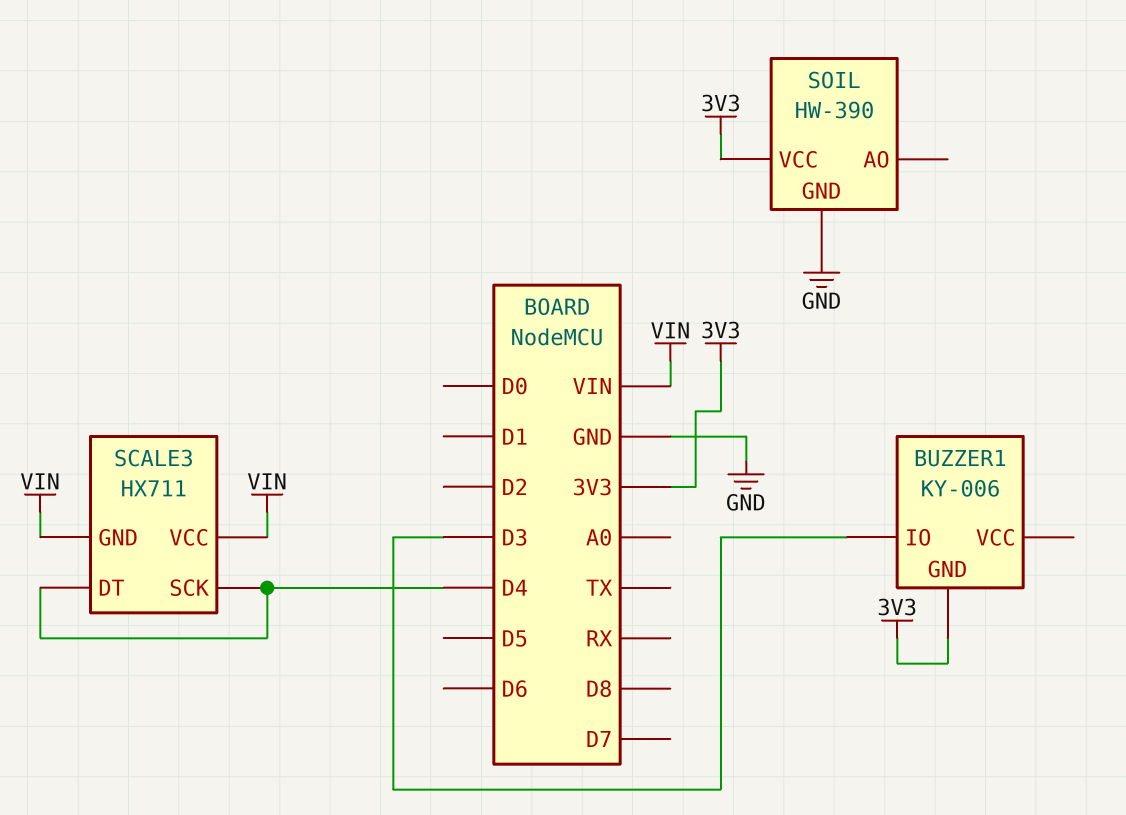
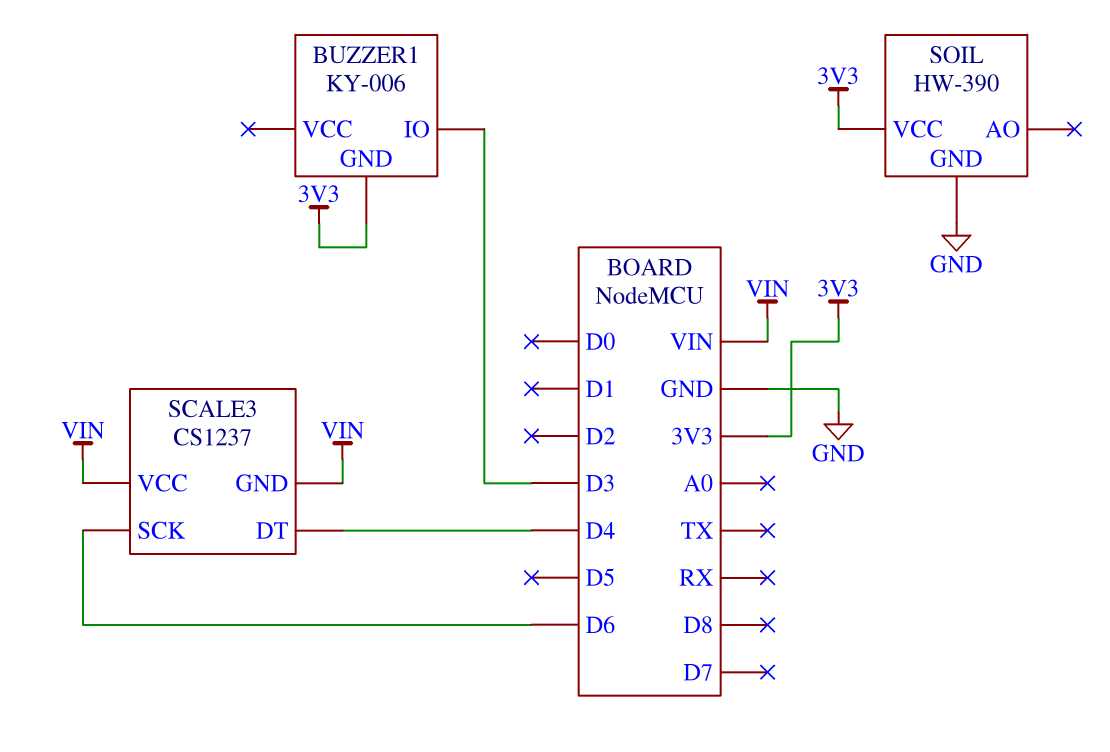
SCALE3: HX711 -> CS1237
SCALE3 pin SCK: D4 -> D6

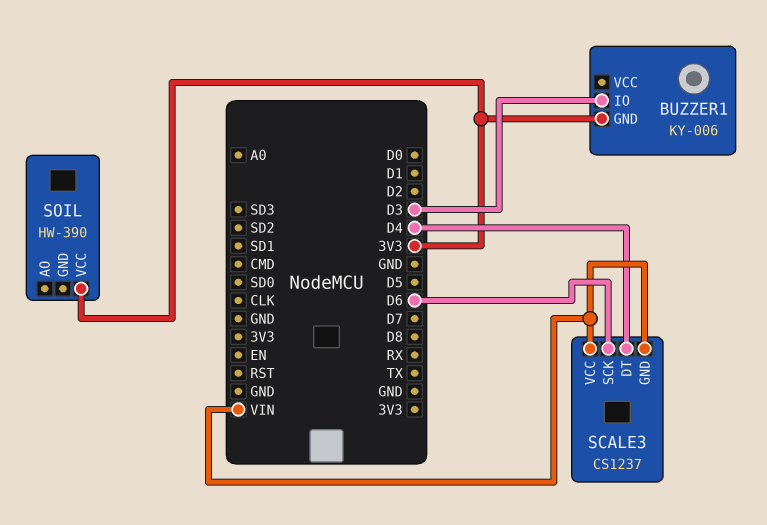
SOIL pin GND: GND -> none

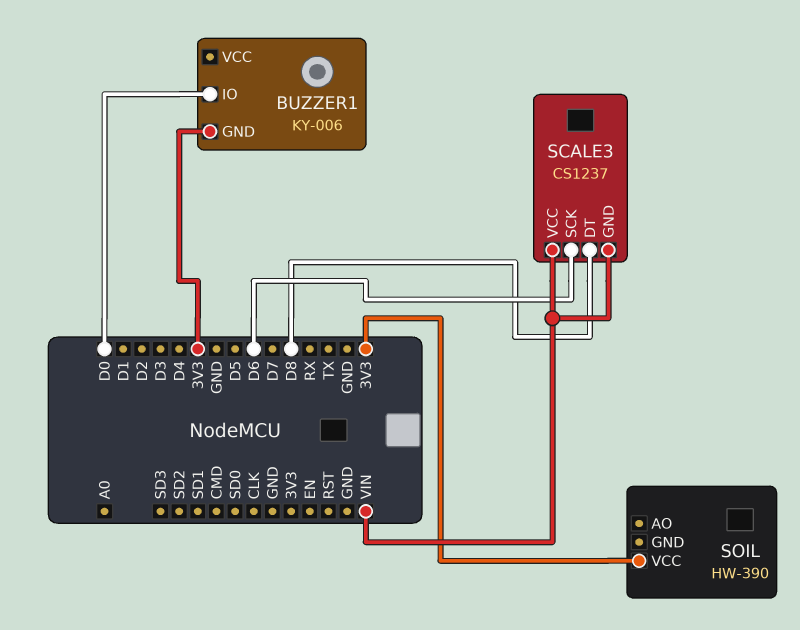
BUZZER1 pin IO: D3 -> D0
SCALE3 pin DT: D4 -> D8

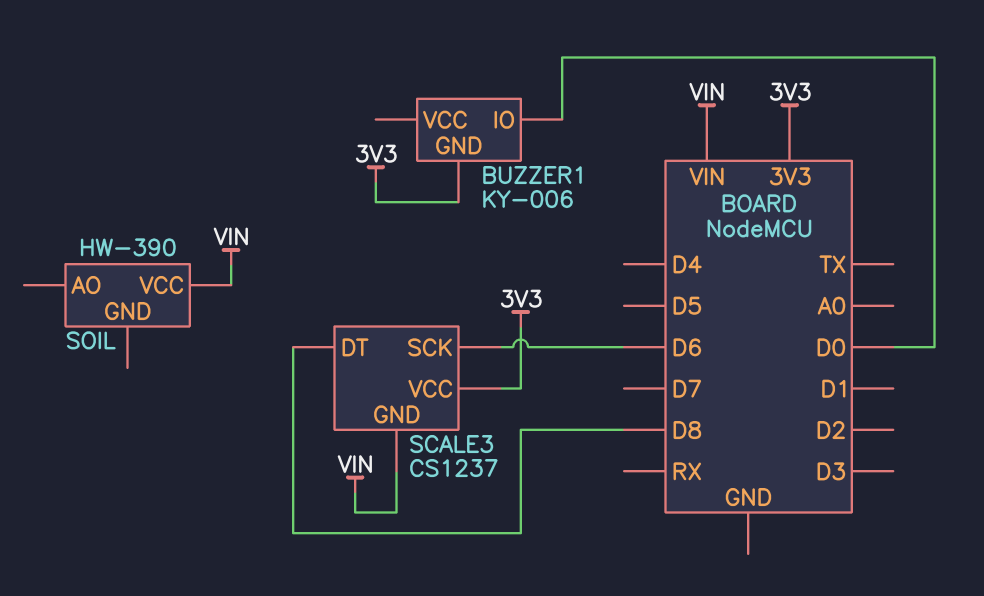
SCALE3 pin VCC: VIN -> 3V3
SOIL pin VCC: 3V3 -> VIN

